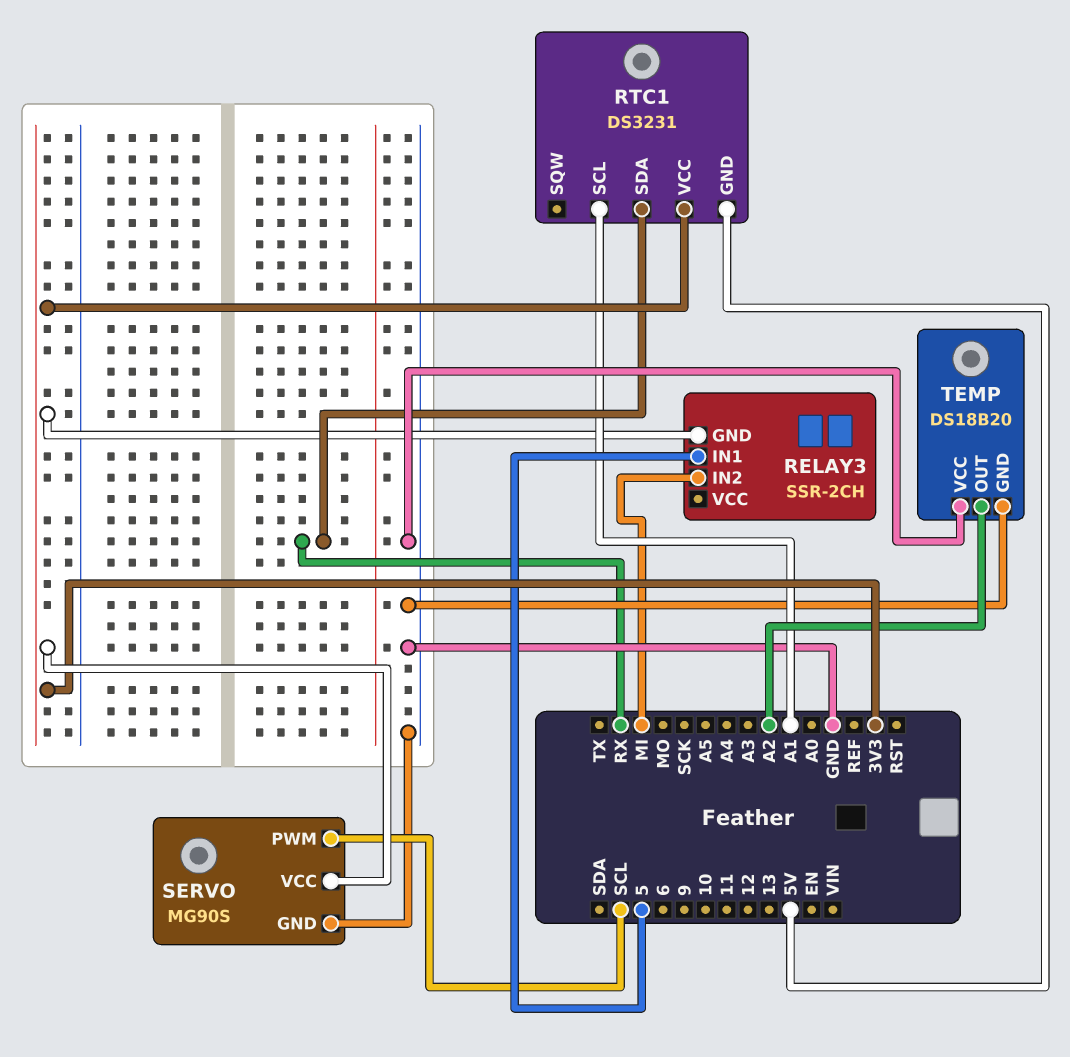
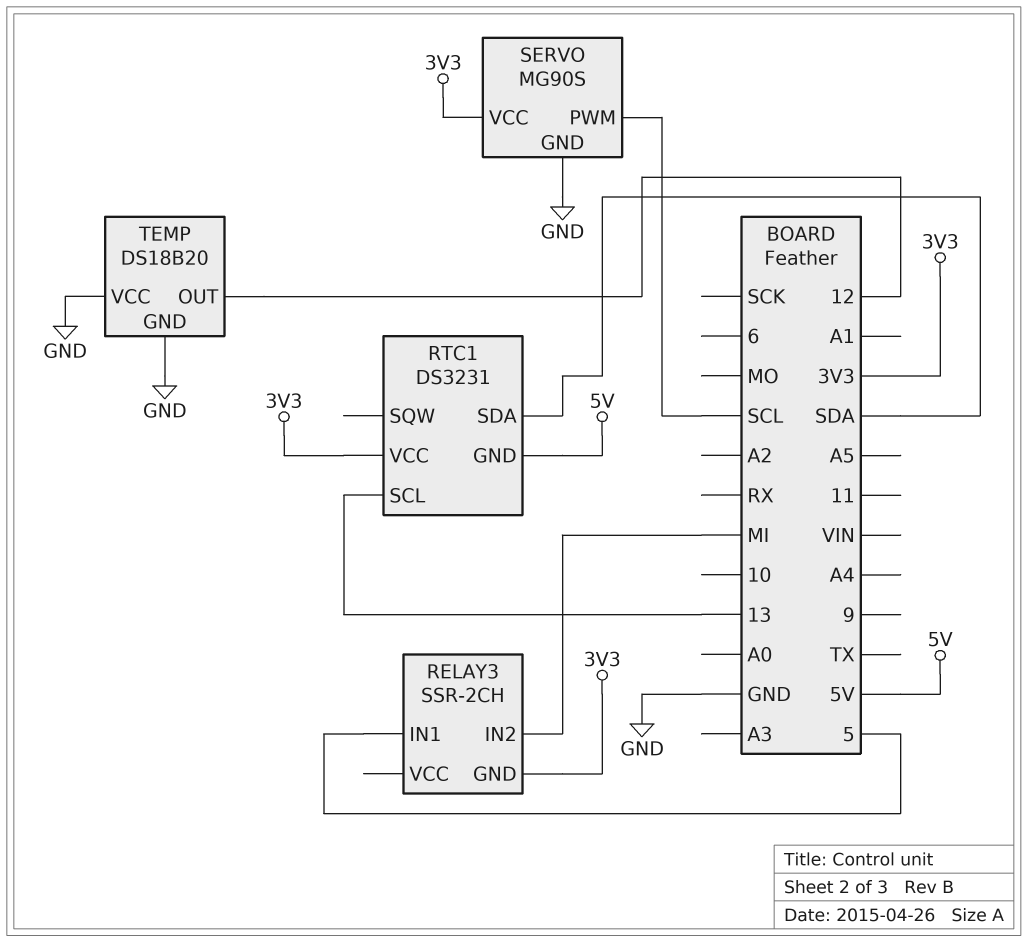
RTC1 pin SCL: A1 -> 13
RTC1 pin SDA: RX -> SDA
TEMP pin OUT: A2 -> 12

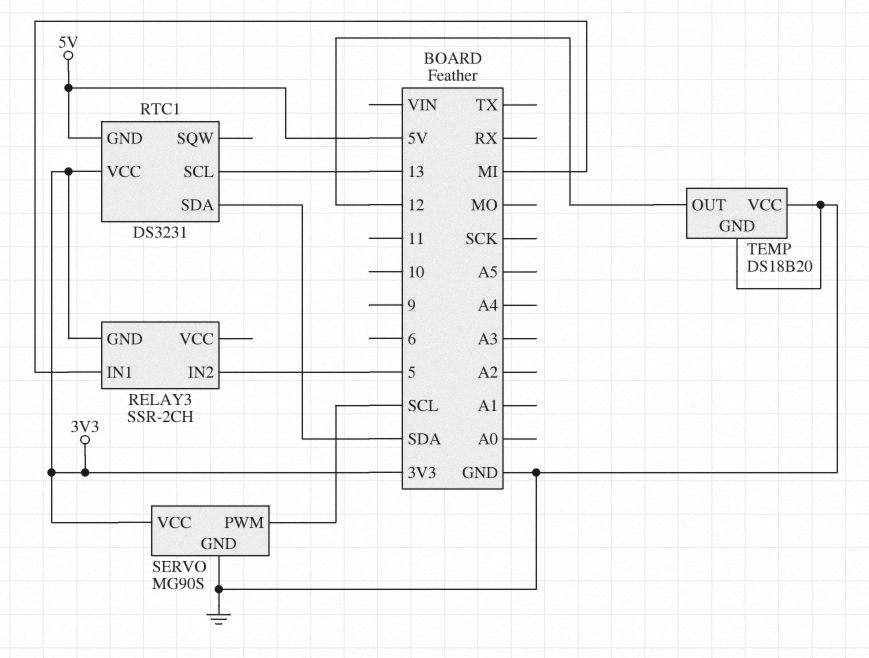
RELAY3 pin IN1: 5 -> MI
RELAY3 pin IN2: MI -> 5

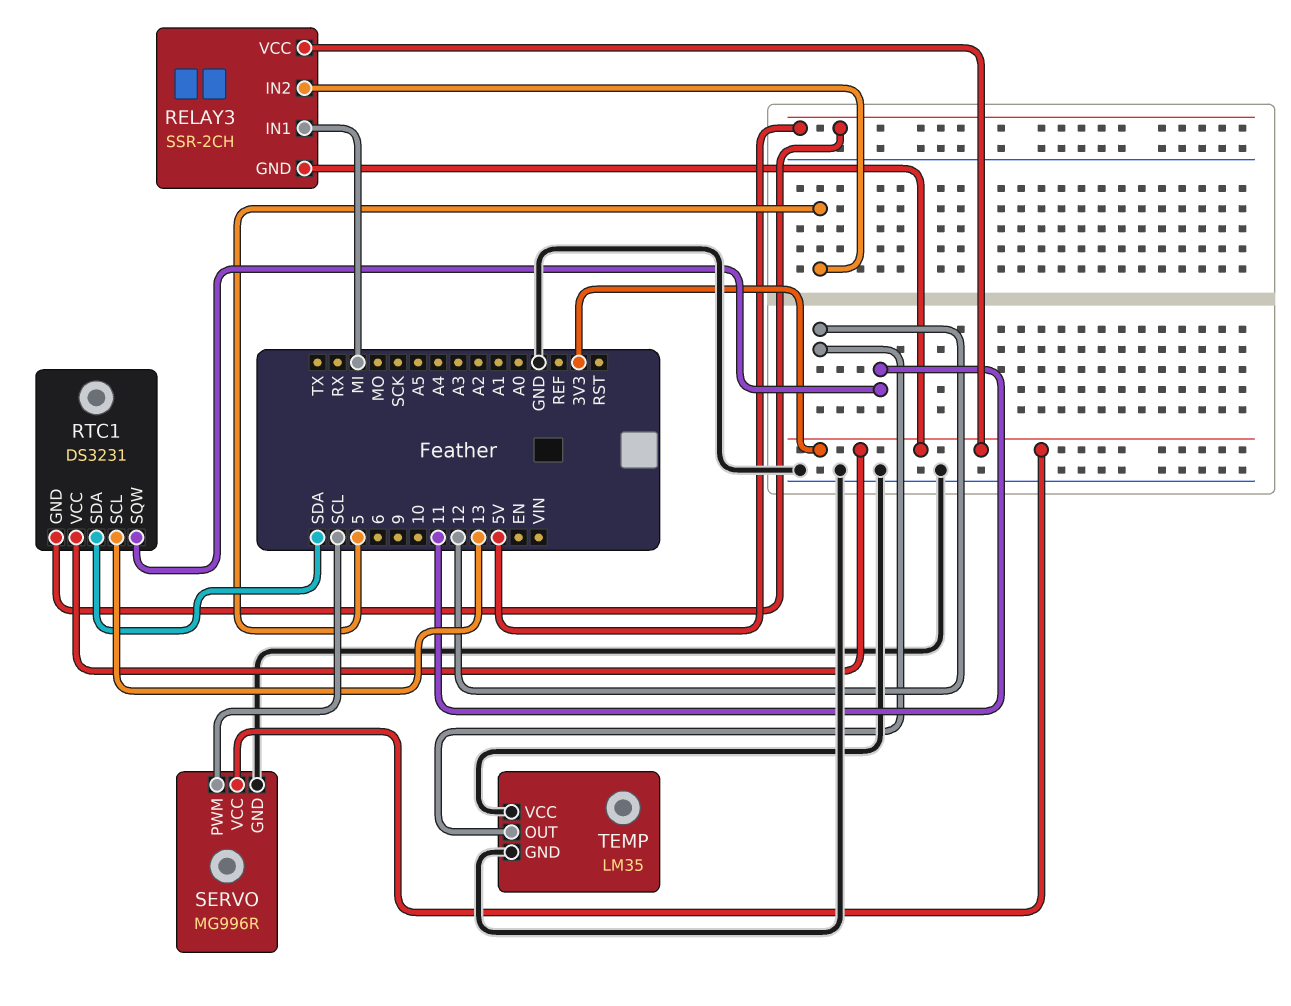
RELAY3 pin VCC: none -> 3V3
RTC1 pin SQW: none -> 11
SERVO: MG90S -> MG996R
TEMP: DS18B20 -> LM35

